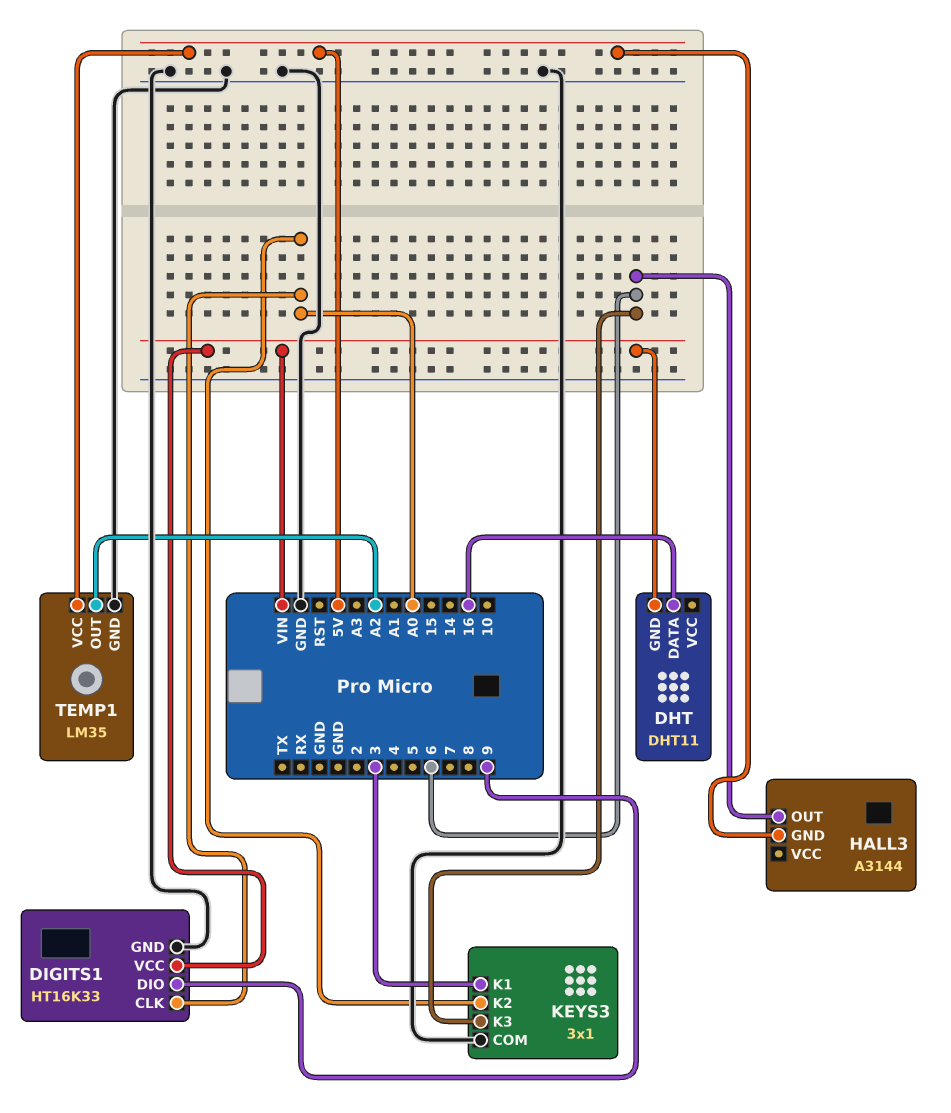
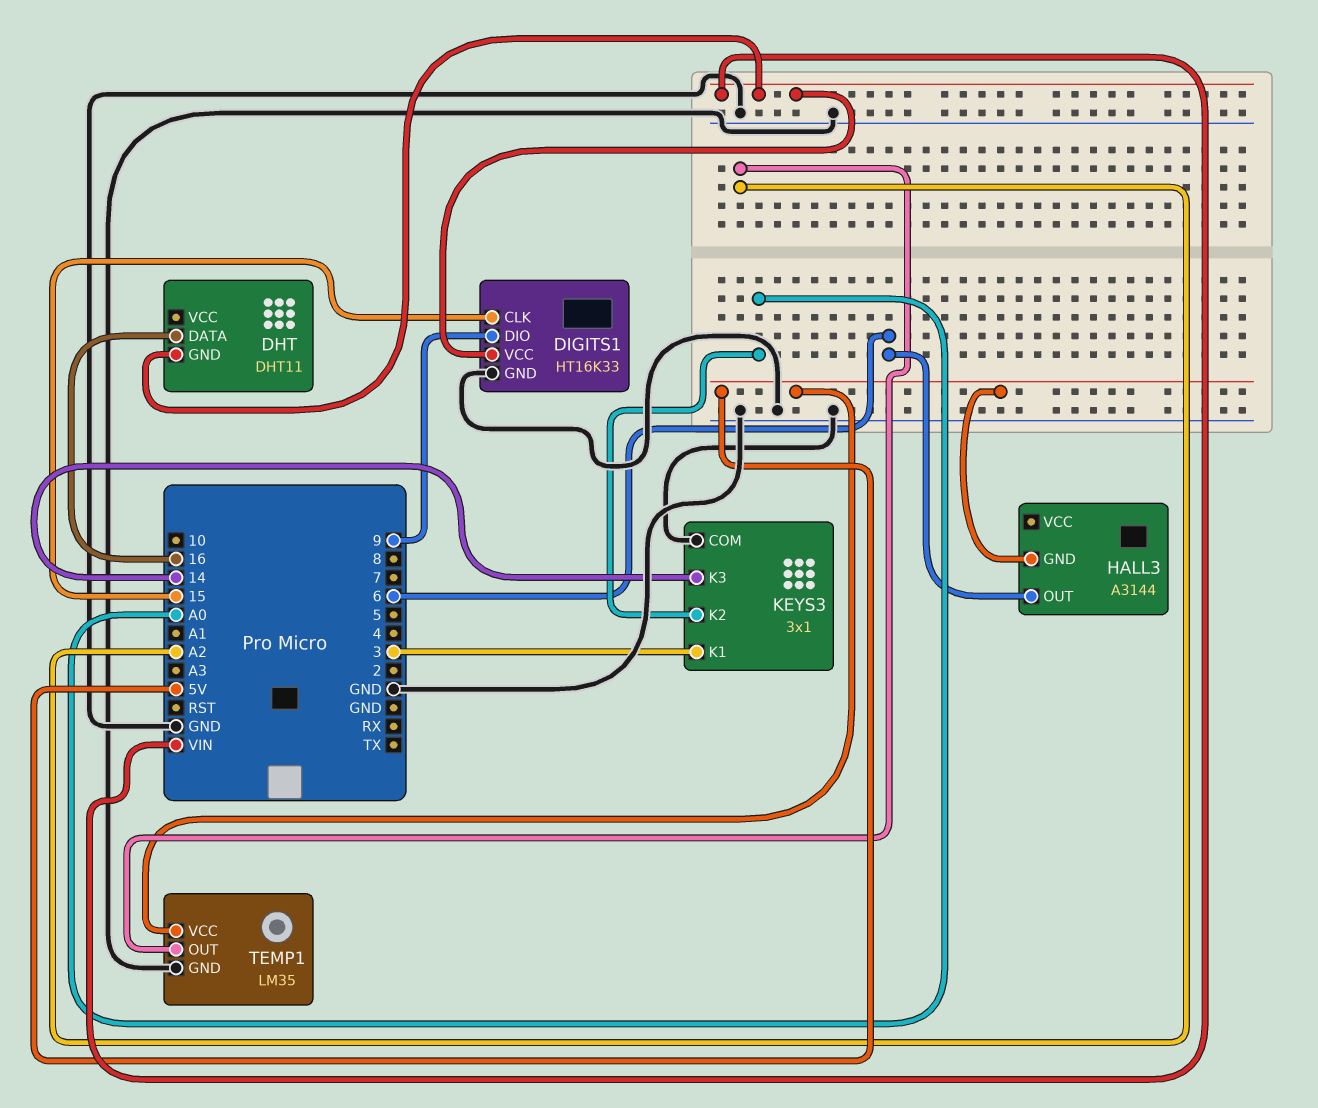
DIGITS1 pin CLK: A0 -> 15
KEYS3 pin K3: 6 -> 14

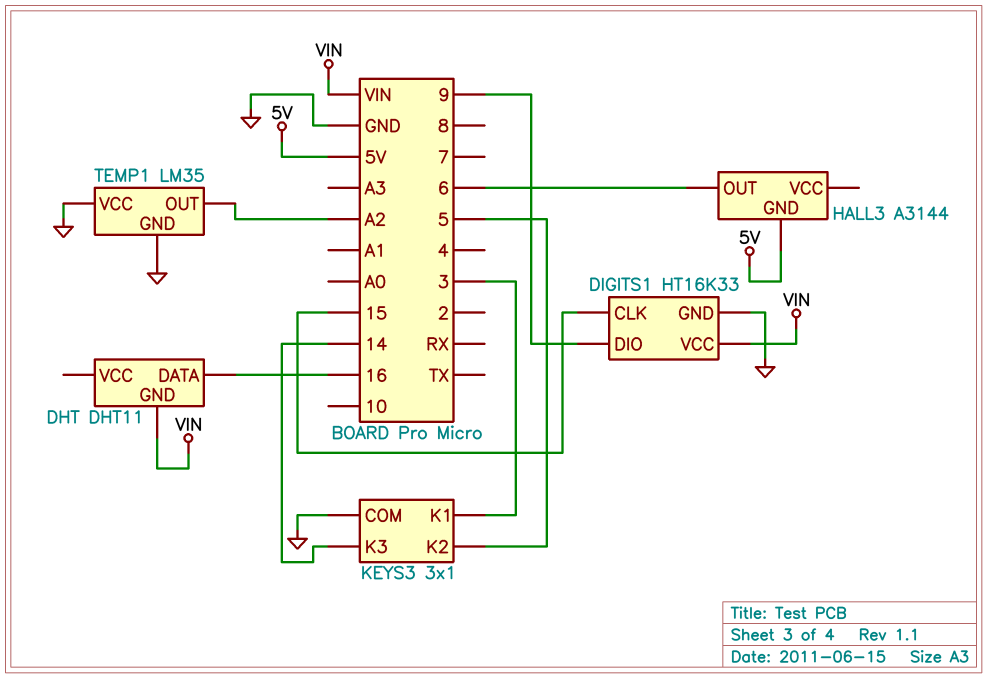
KEYS3 pin K2: A0 -> 5
TEMP1 pin VCC: 5V -> GND

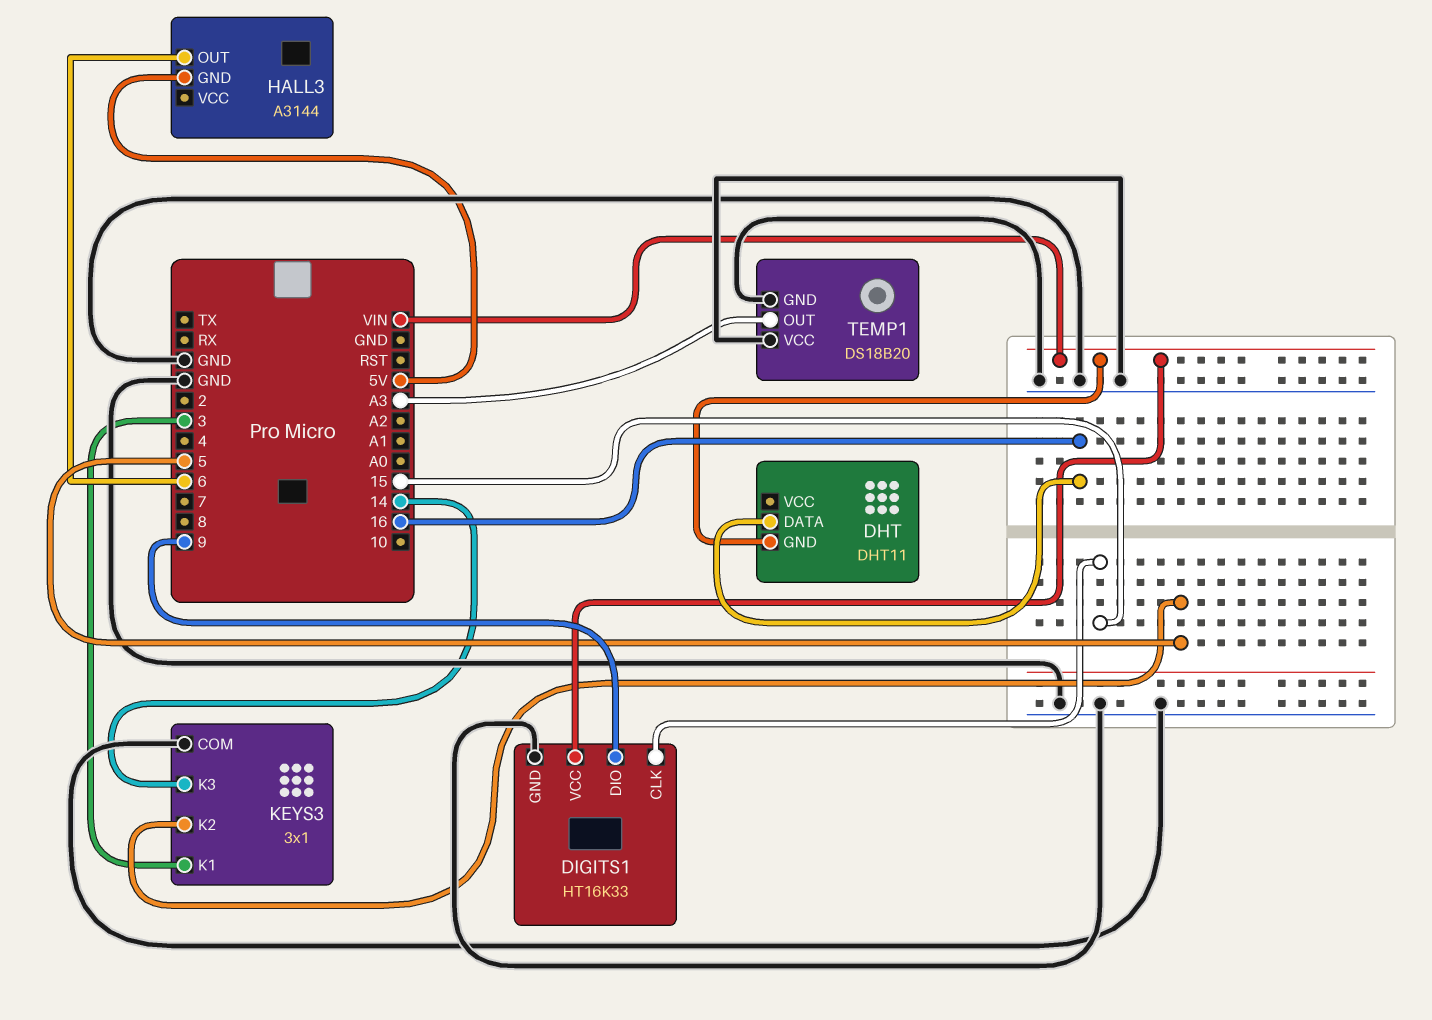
TEMP1: LM35 -> DS18B20
TEMP1 pin OUT: A2 -> A3

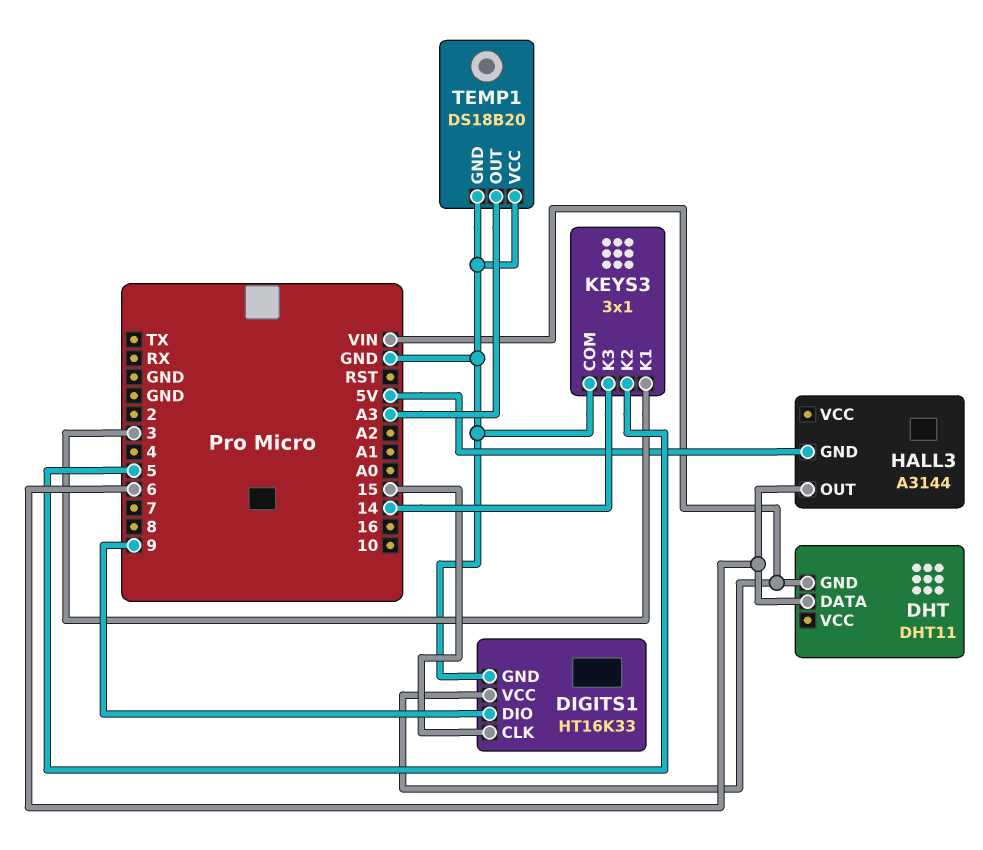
DHT pin DATA: 16 -> 6

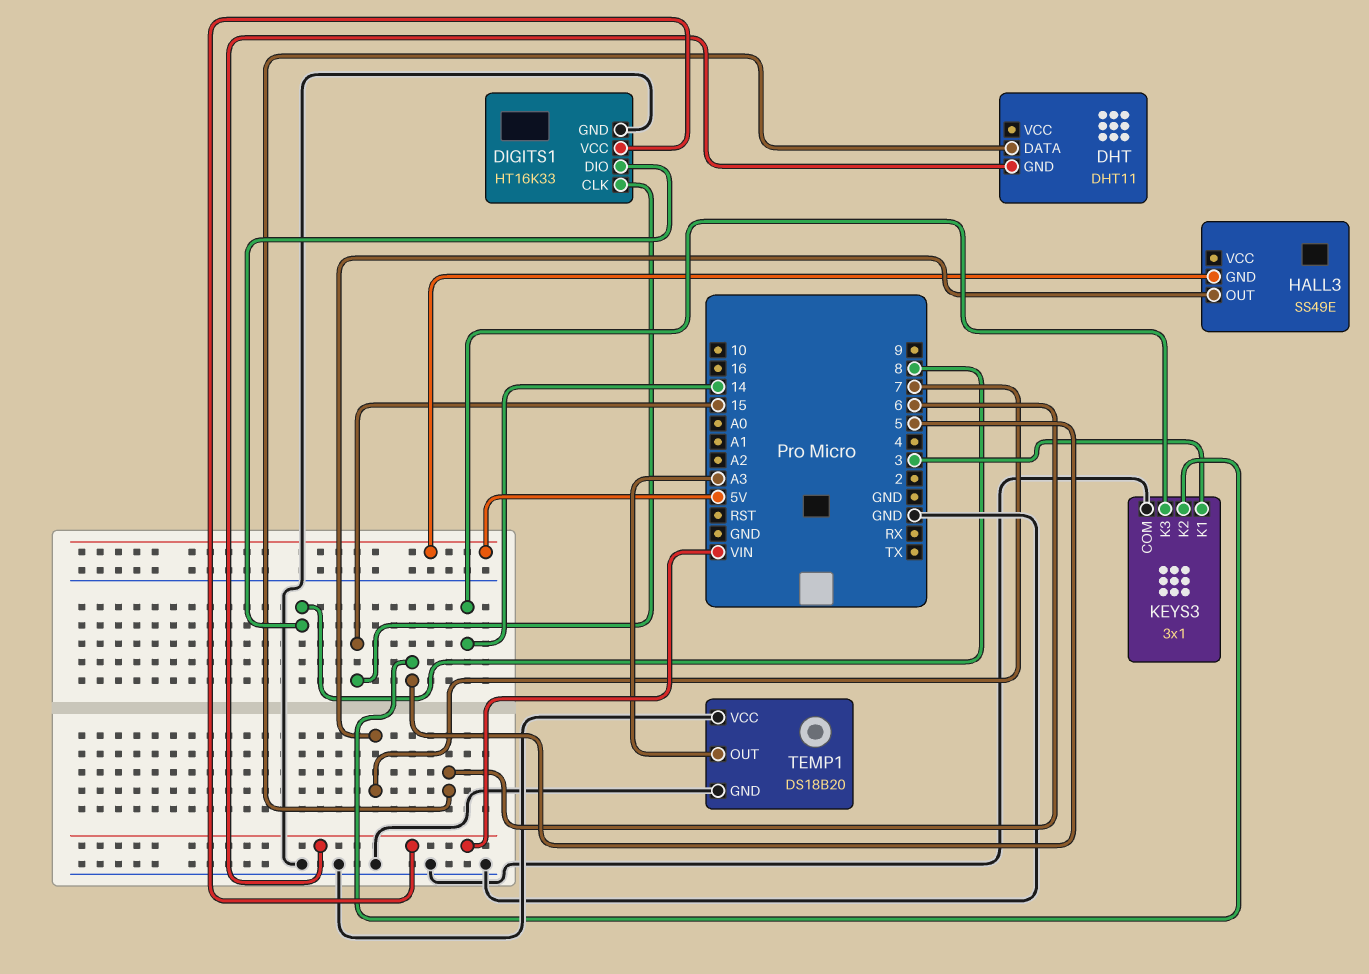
DIGITS1 pin DIO: 9 -> 8
HALL3: A3144 -> SS49E
HALL3 pin OUT: 6 -> 7

